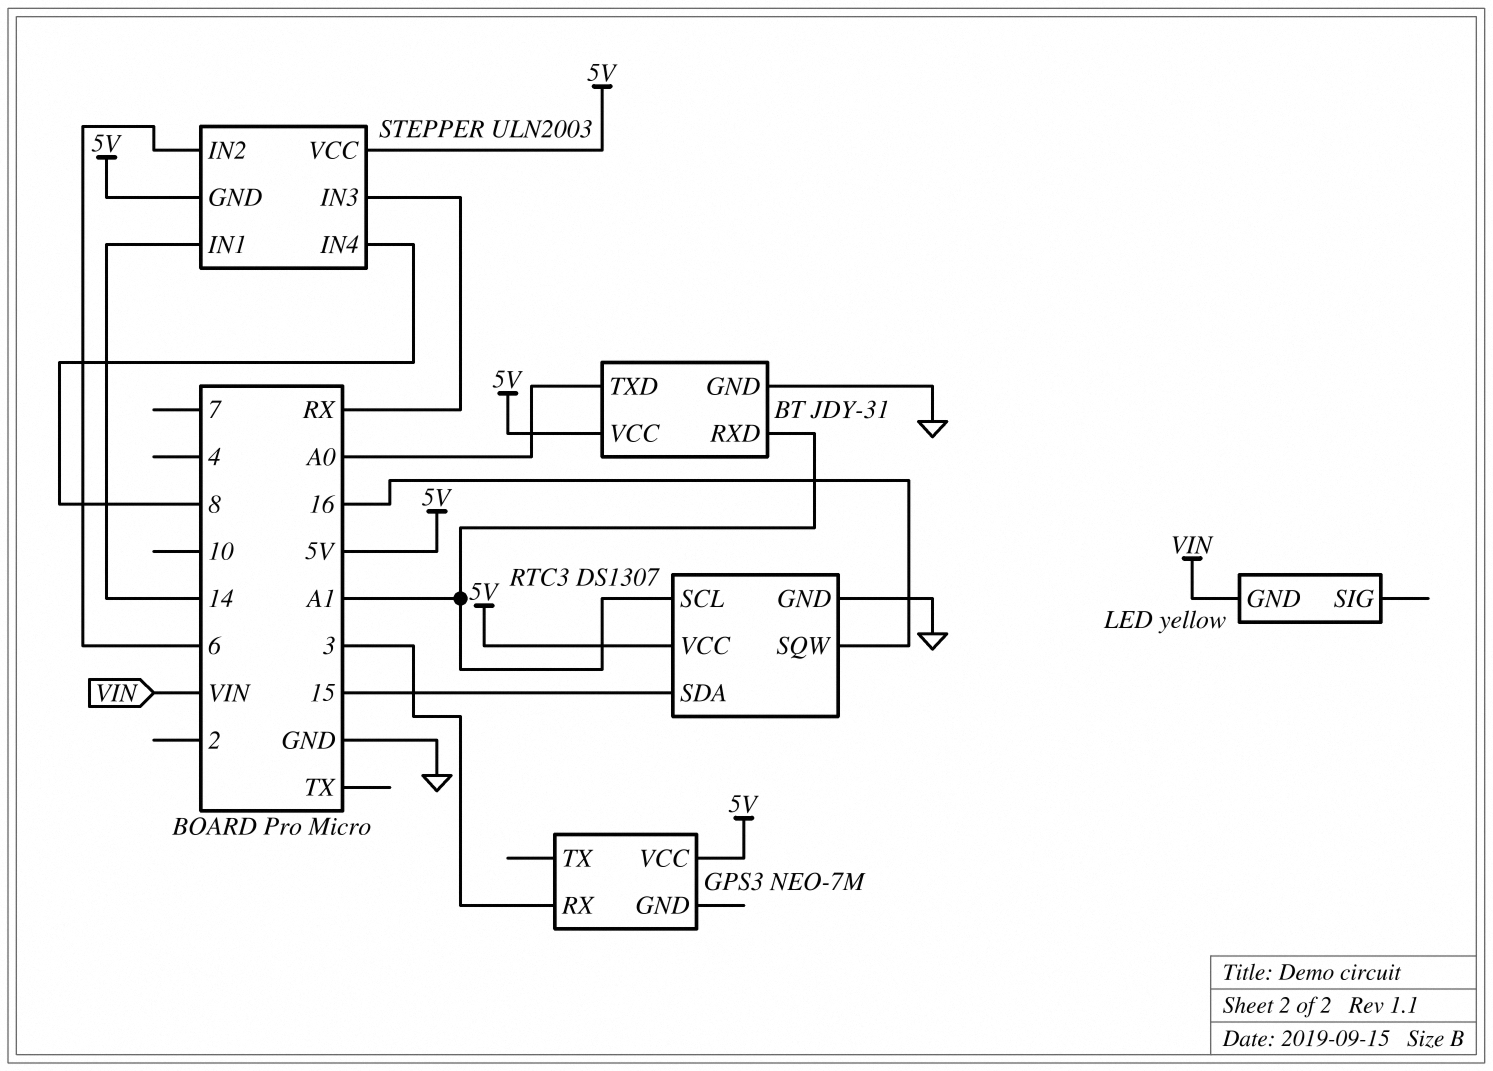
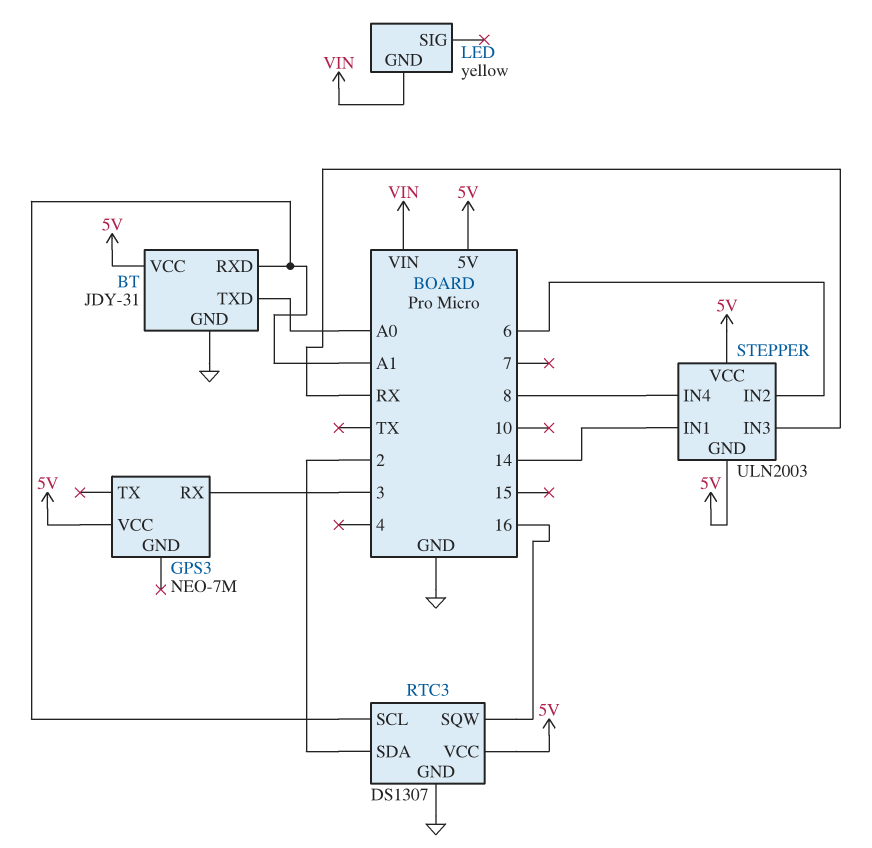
RTC3 pin SDA: 15 -> 2

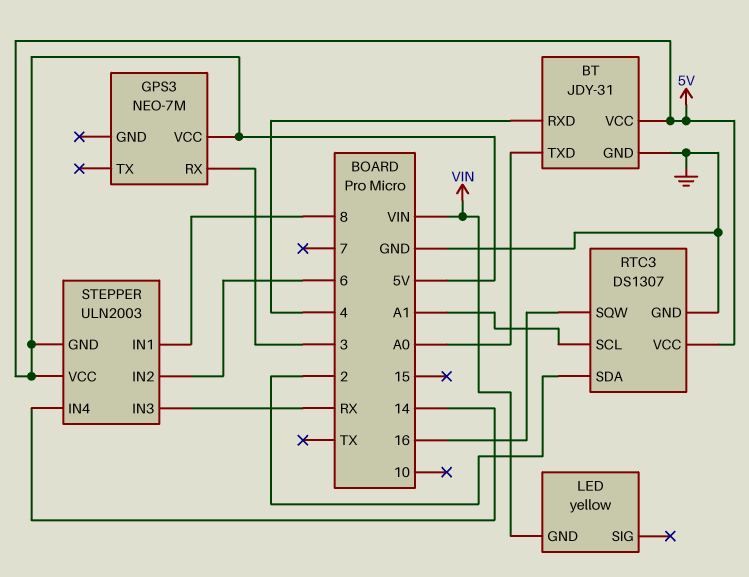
BT pin RXD: A1 -> 4
STEPPER pin IN1: 14 -> 8
STEPPER pin IN4: 8 -> 14

